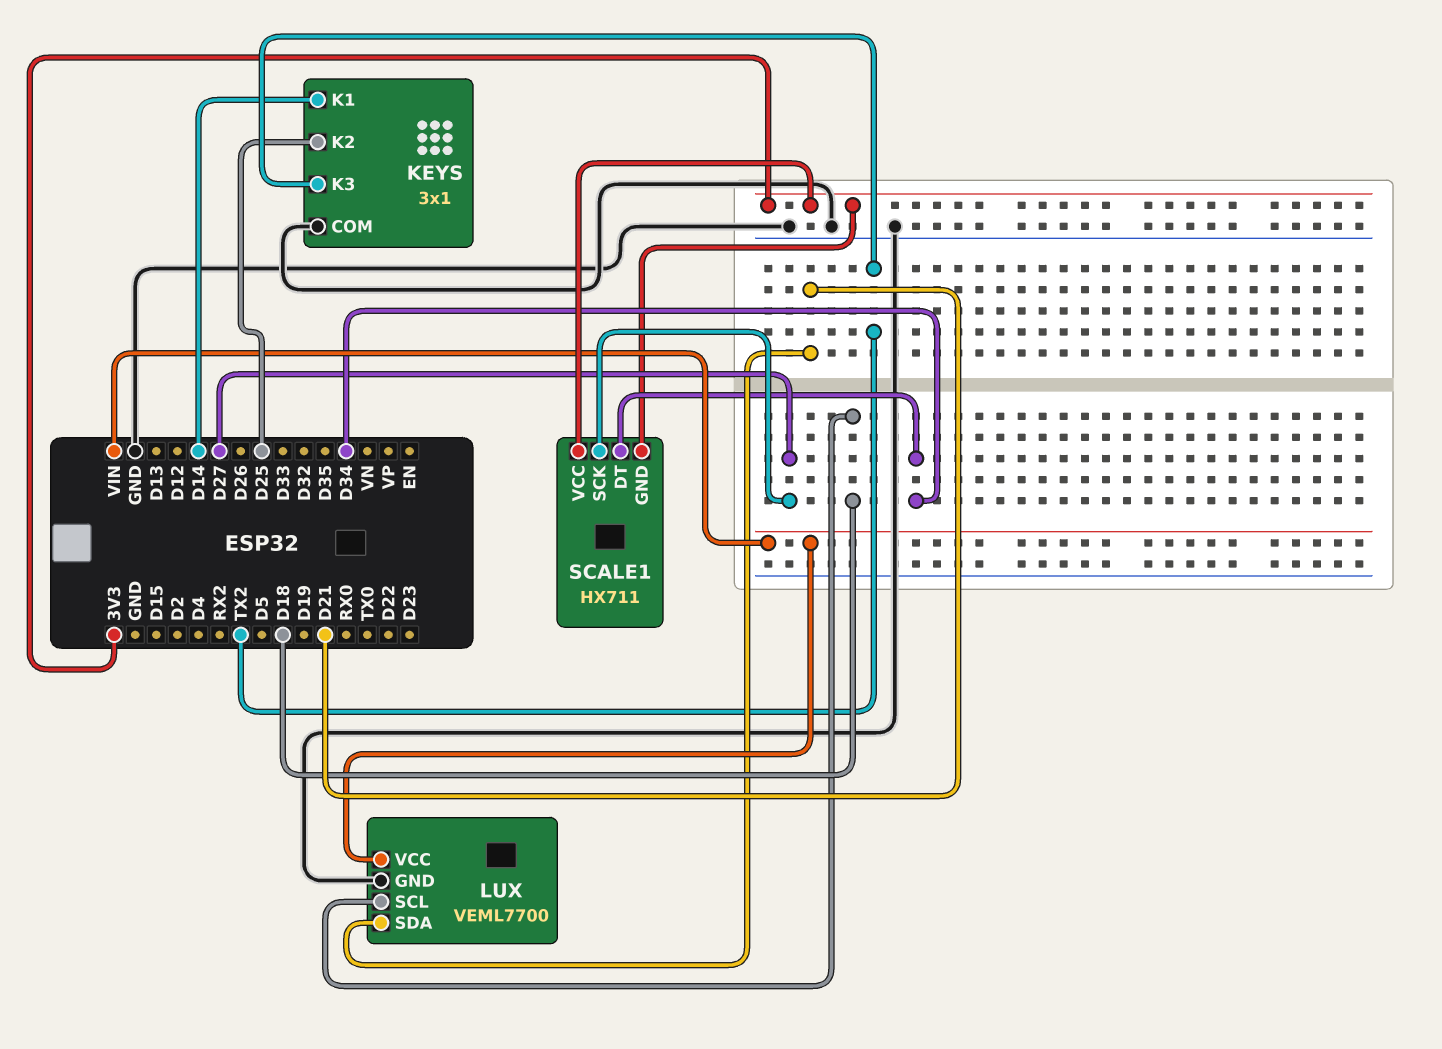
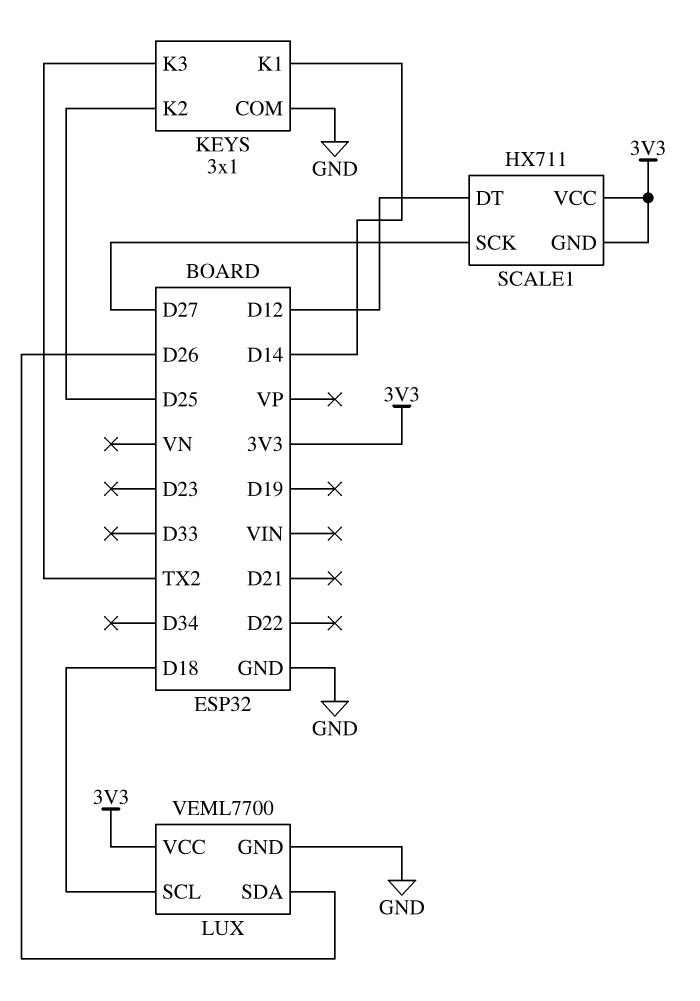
LUX pin SDA: D21 -> D26
LUX pin VCC: VIN -> 3V3
SCALE1 pin DT: D34 -> D12

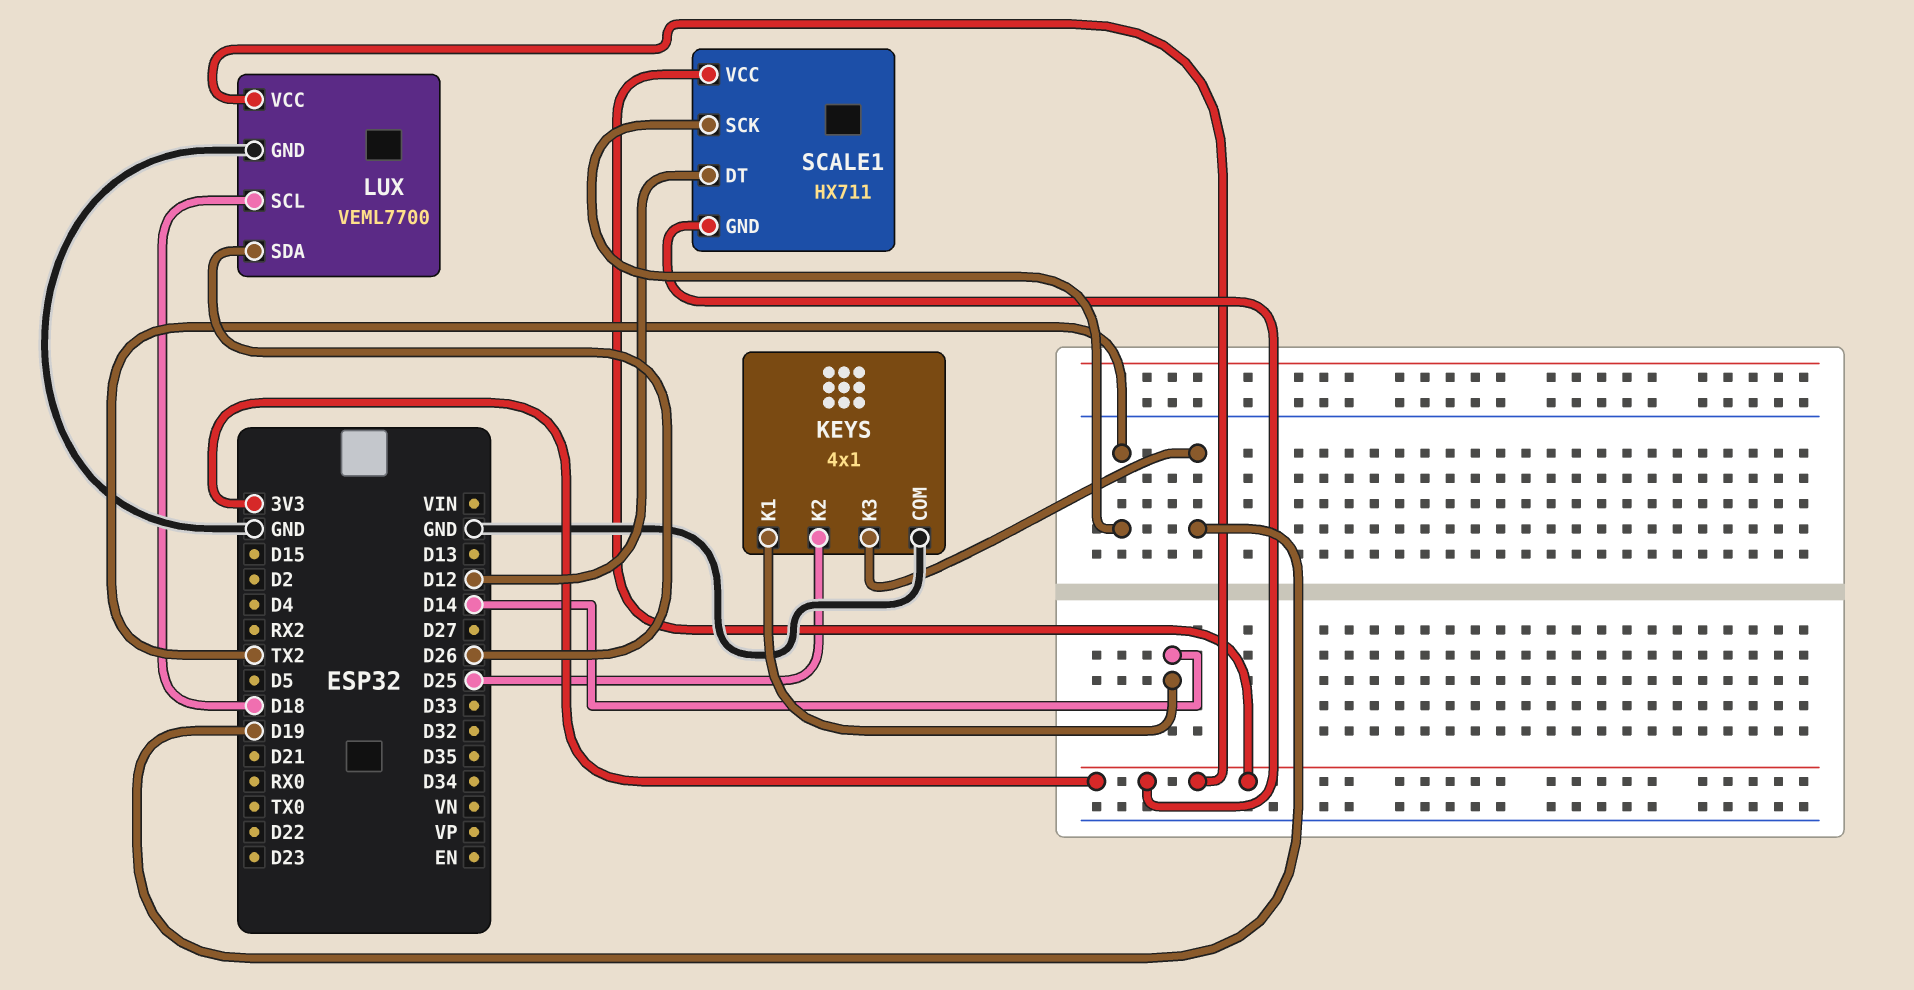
KEYS: 3x1 -> 4x1
KEYS pin K3: TX2 -> D19
SCALE1 pin SCK: D27 -> TX2

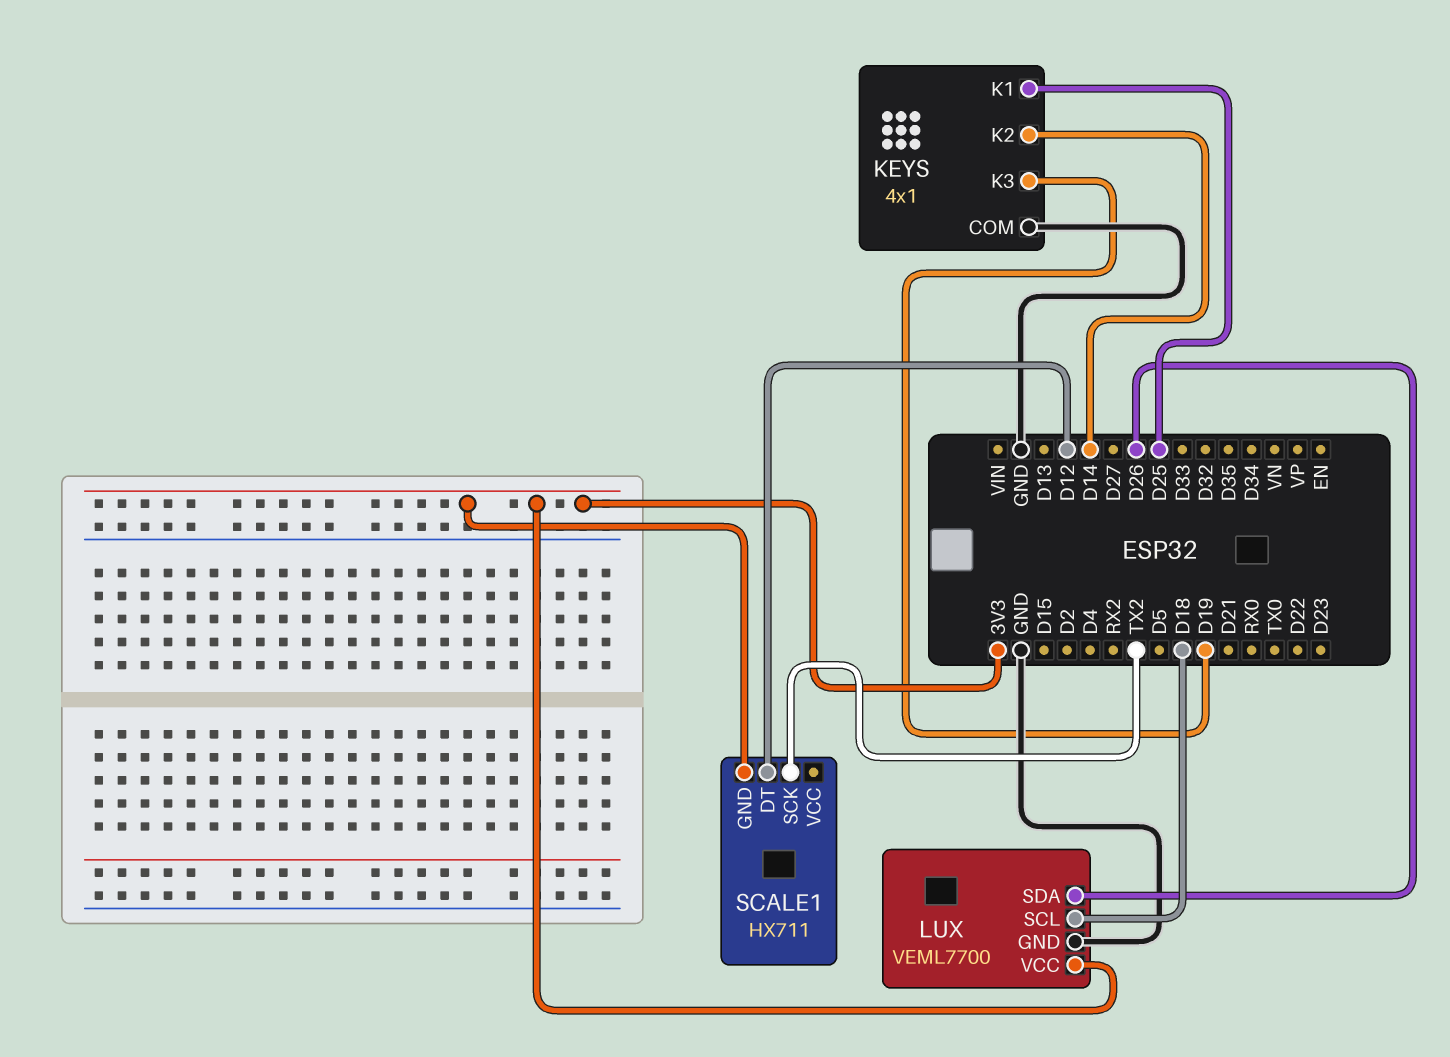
KEYS pin K1: D14 -> D25
KEYS pin K2: D25 -> D14
SCALE1 pin VCC: 3V3 -> none

